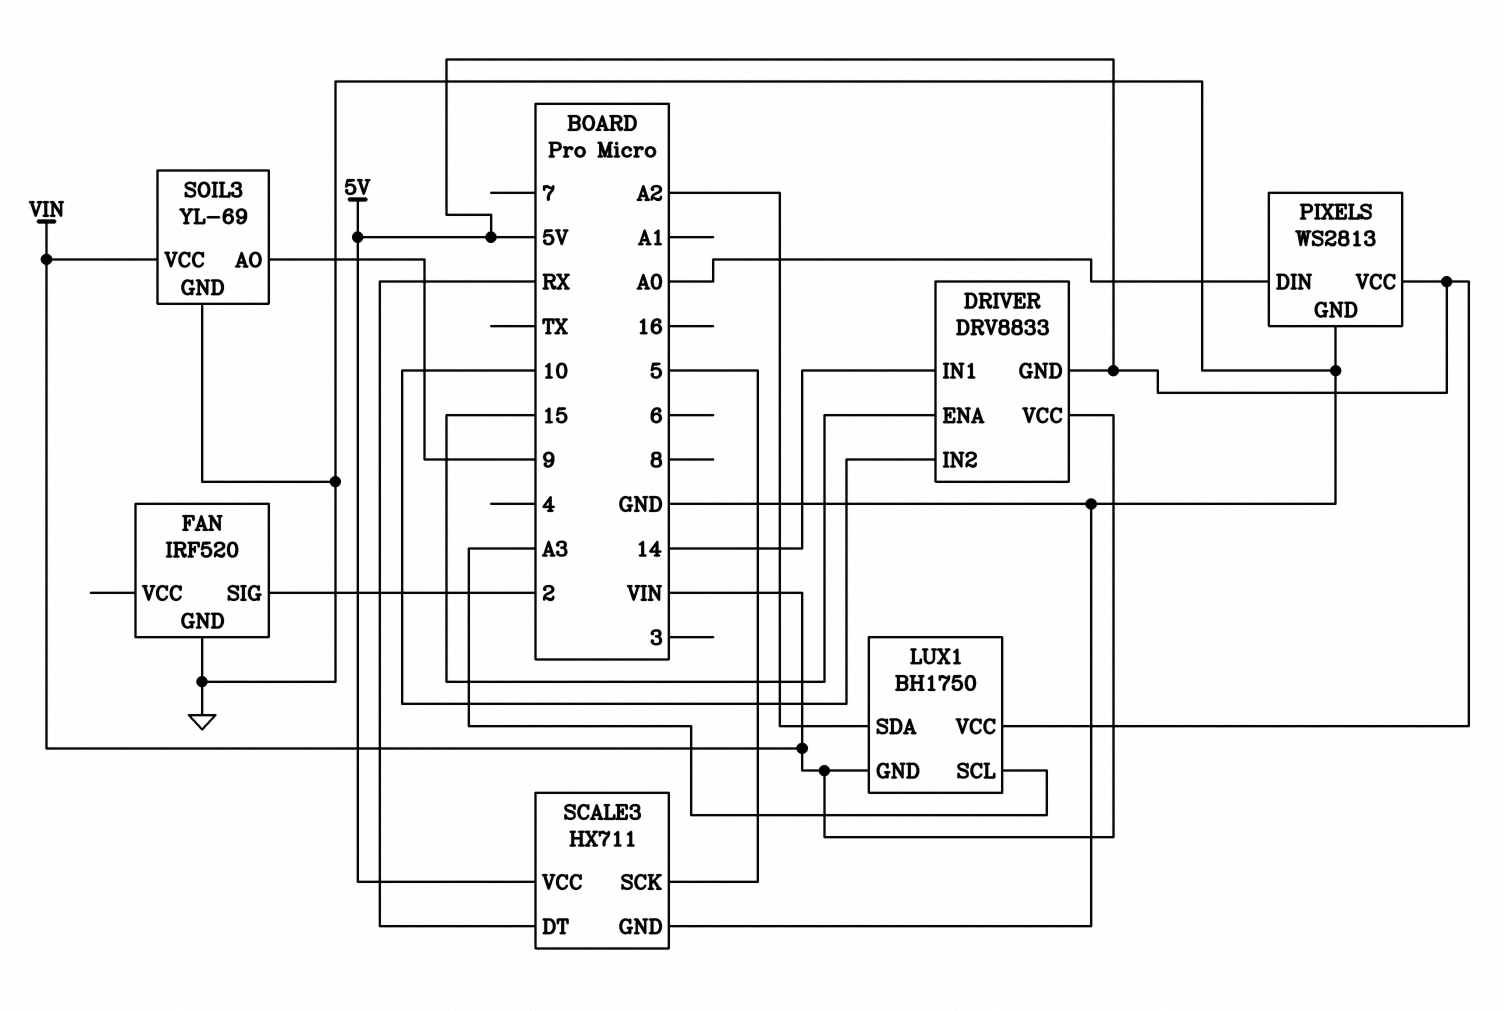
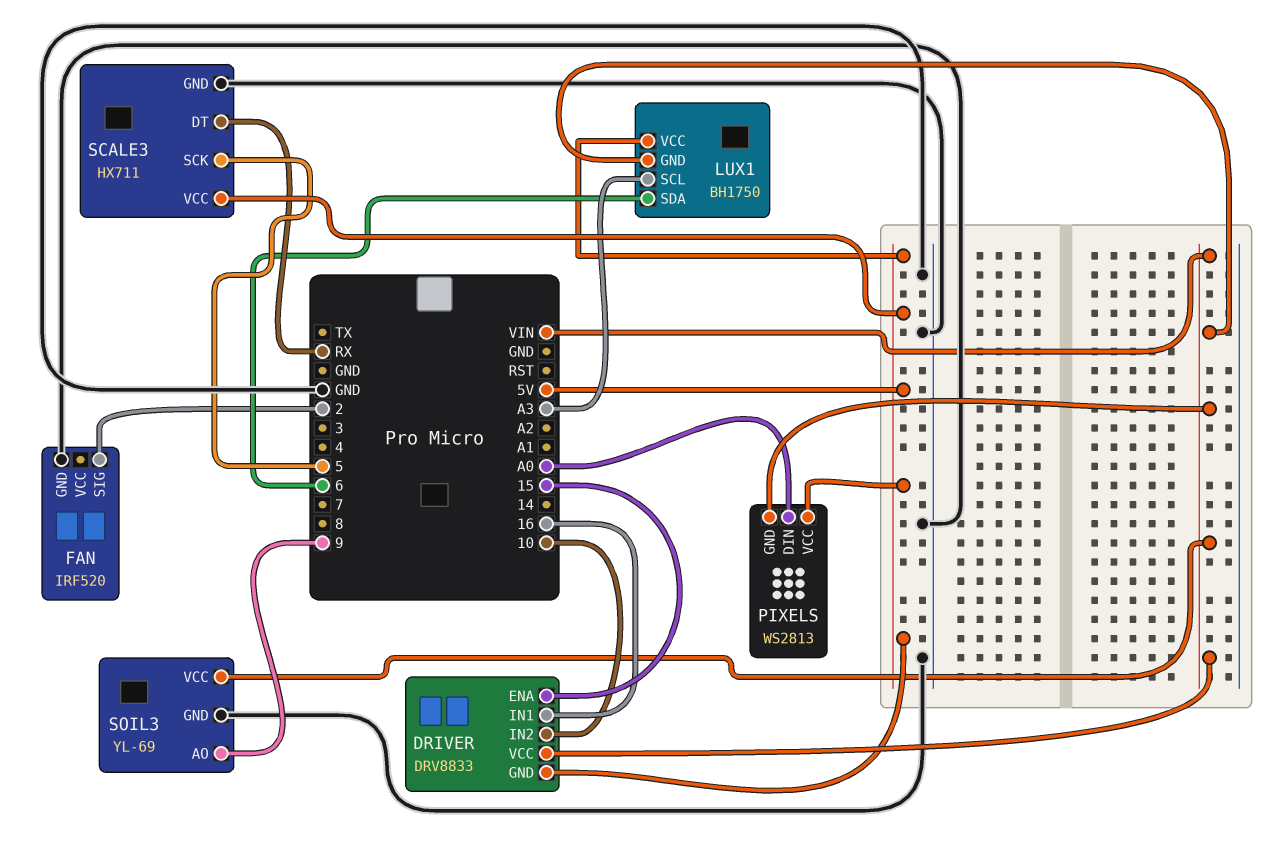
DRIVER pin IN1: 14 -> 16
LUX1 pin SDA: A2 -> 6
PIXELS pin GND: GND -> VIN

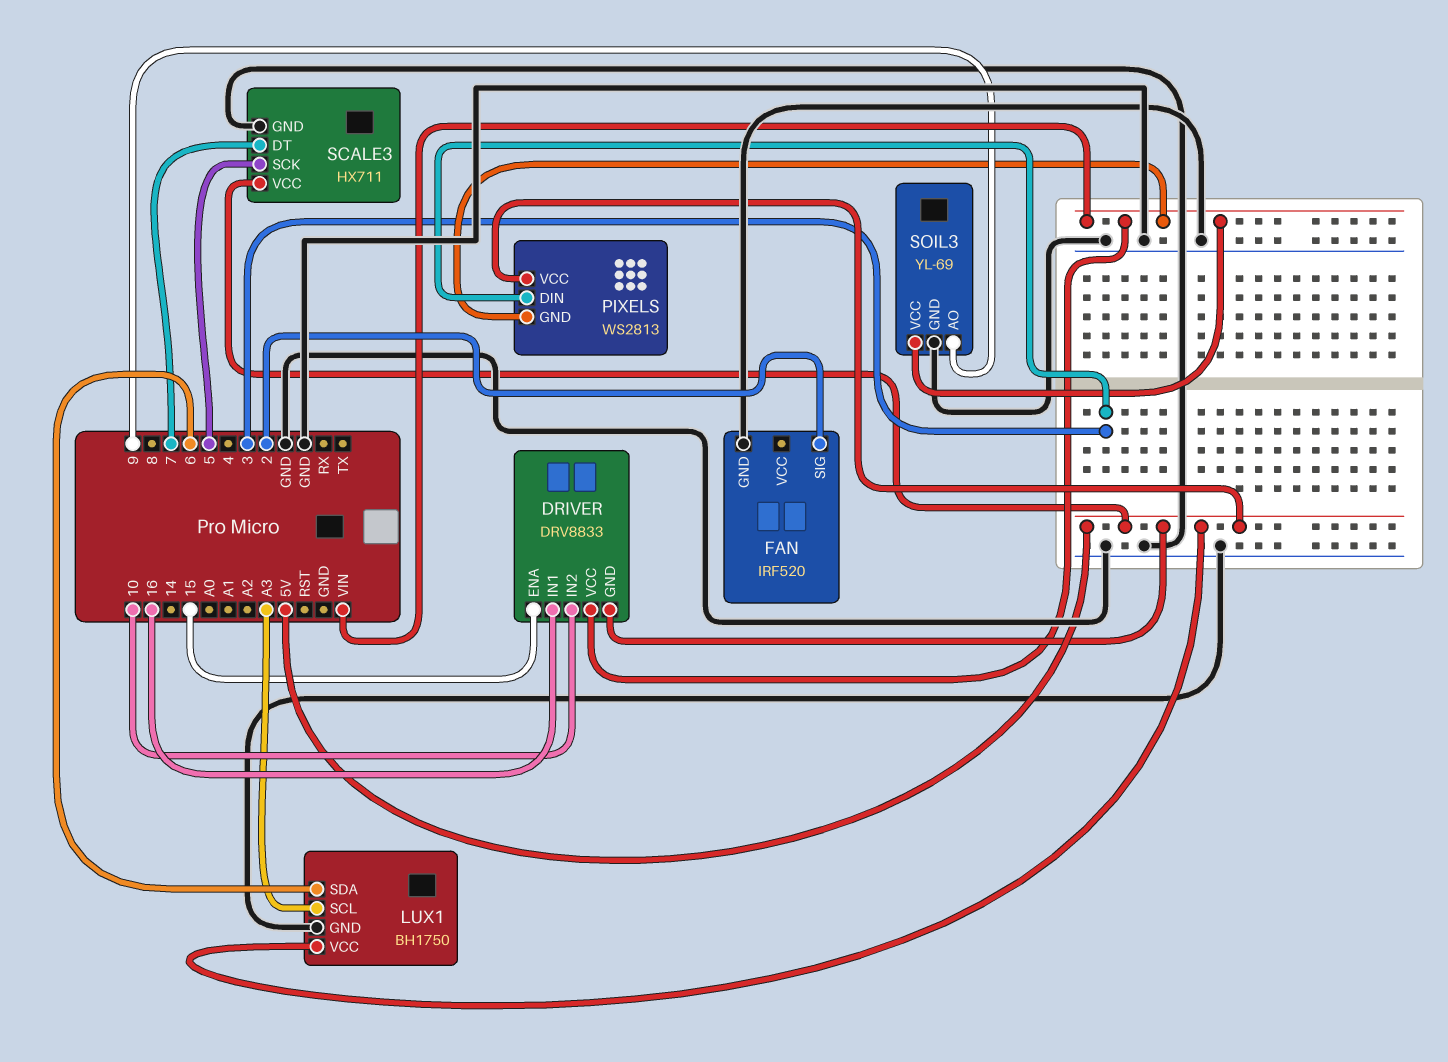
LUX1 pin GND: VIN -> GND
PIXELS pin DIN: A0 -> 3
SCALE3 pin DT: RX -> 7

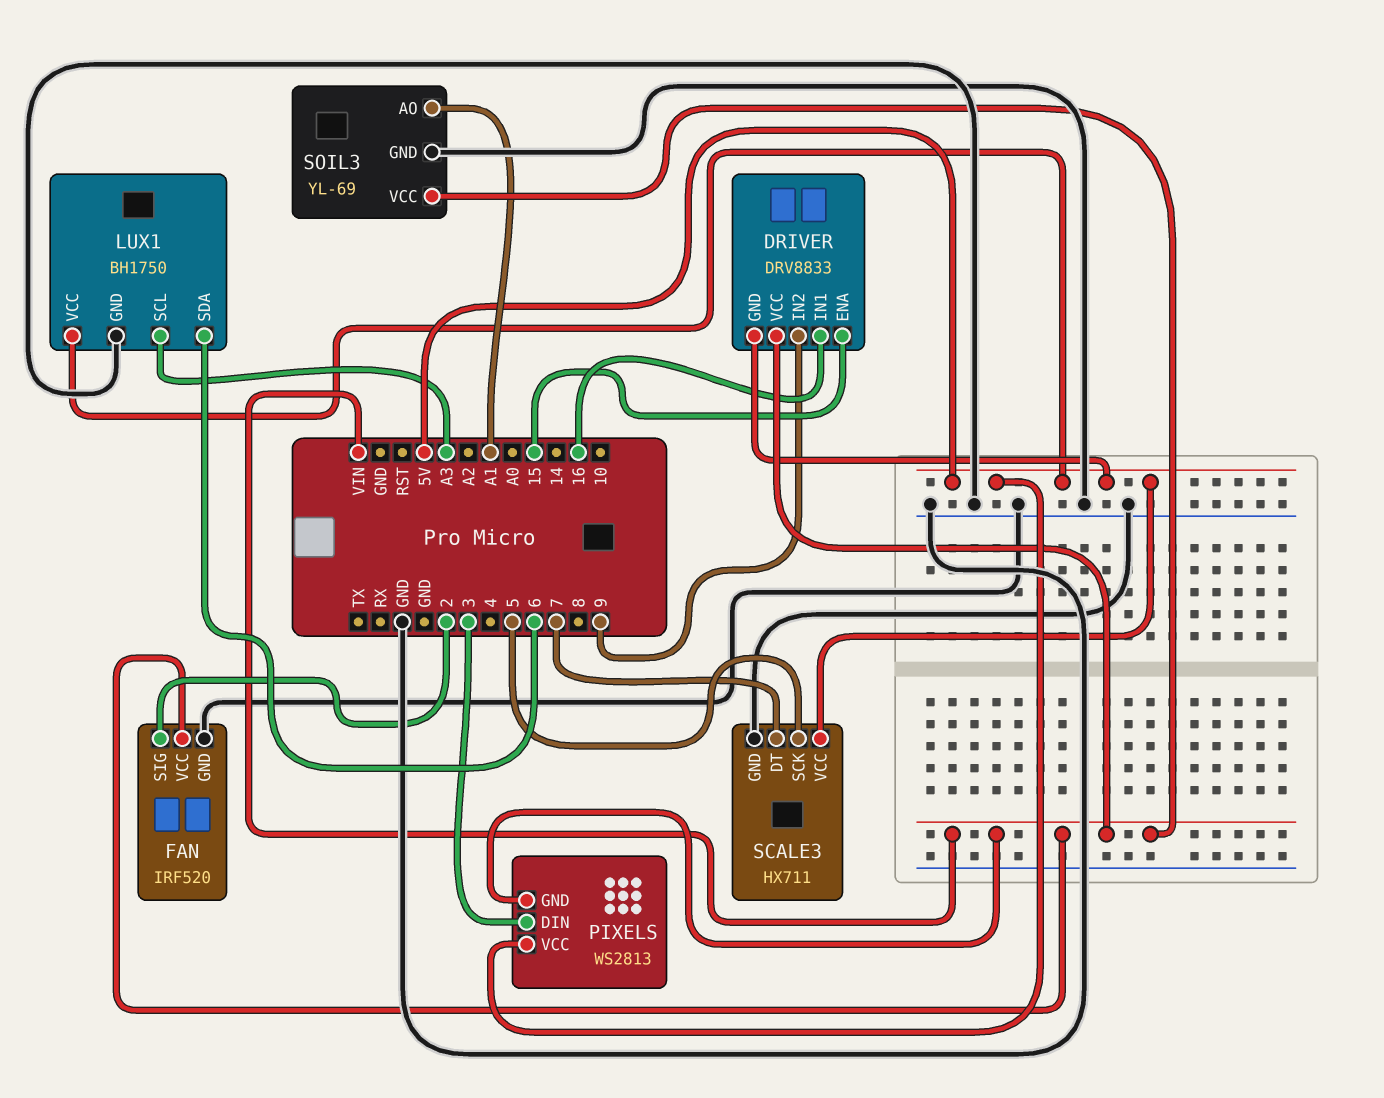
DRIVER pin IN2: 10 -> 9
FAN pin VCC: none -> VIN
SOIL3 pin AO: 9 -> A1

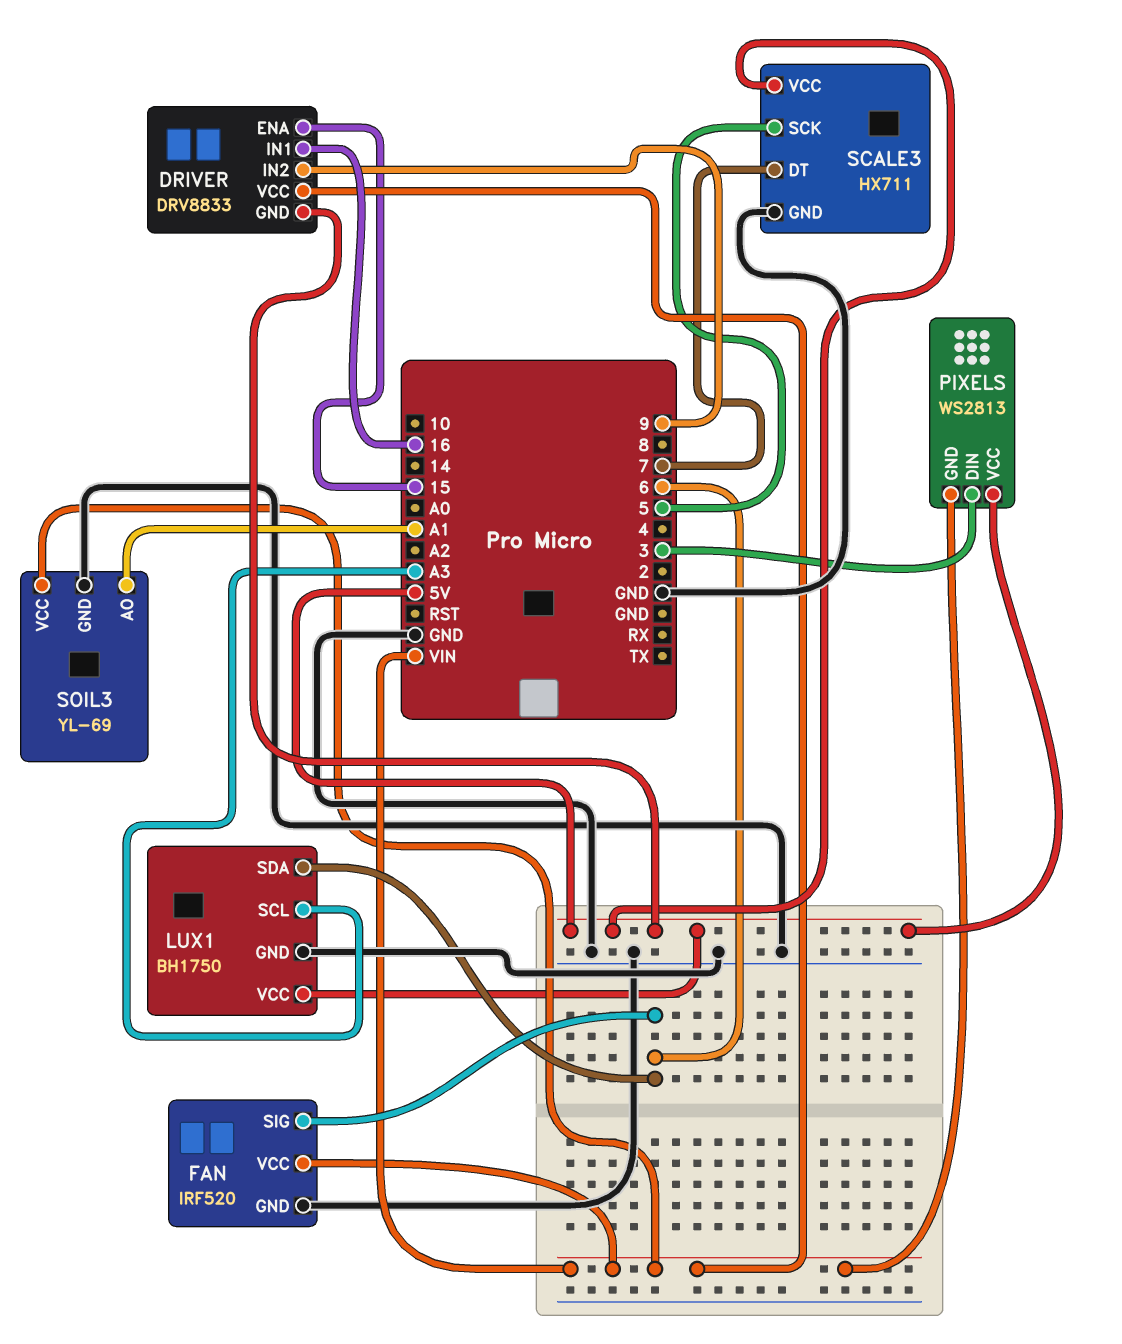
FAN pin SIG: 2 -> 6

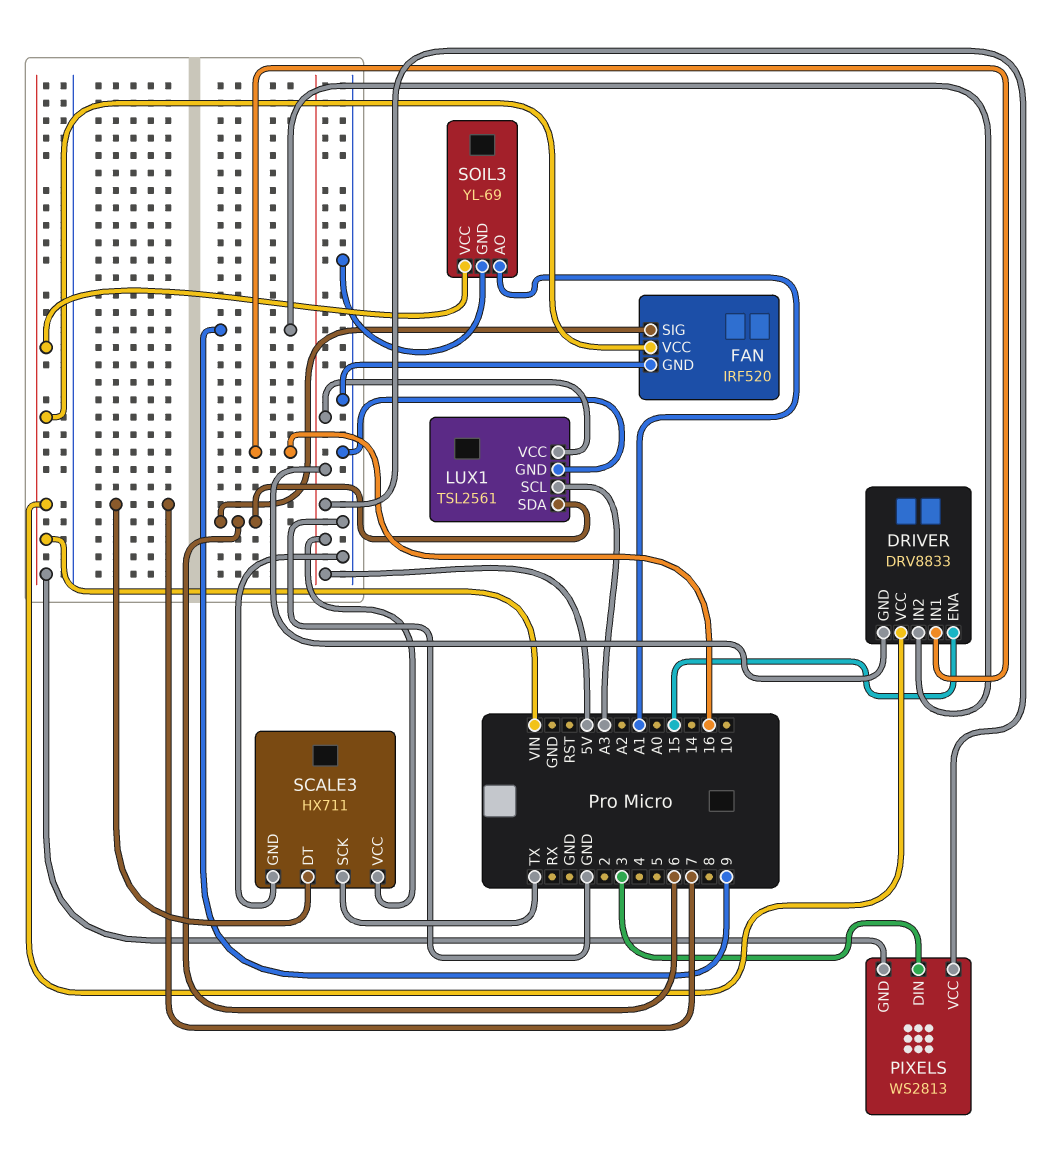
LUX1: BH1750 -> TSL2561
SCALE3 pin SCK: 5 -> TX

